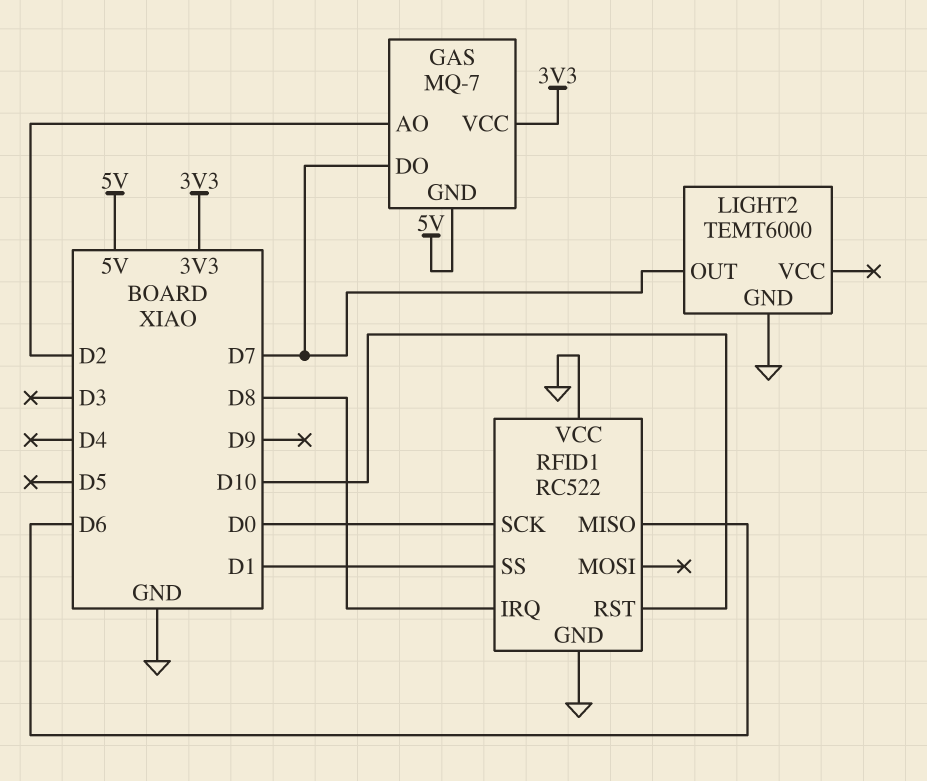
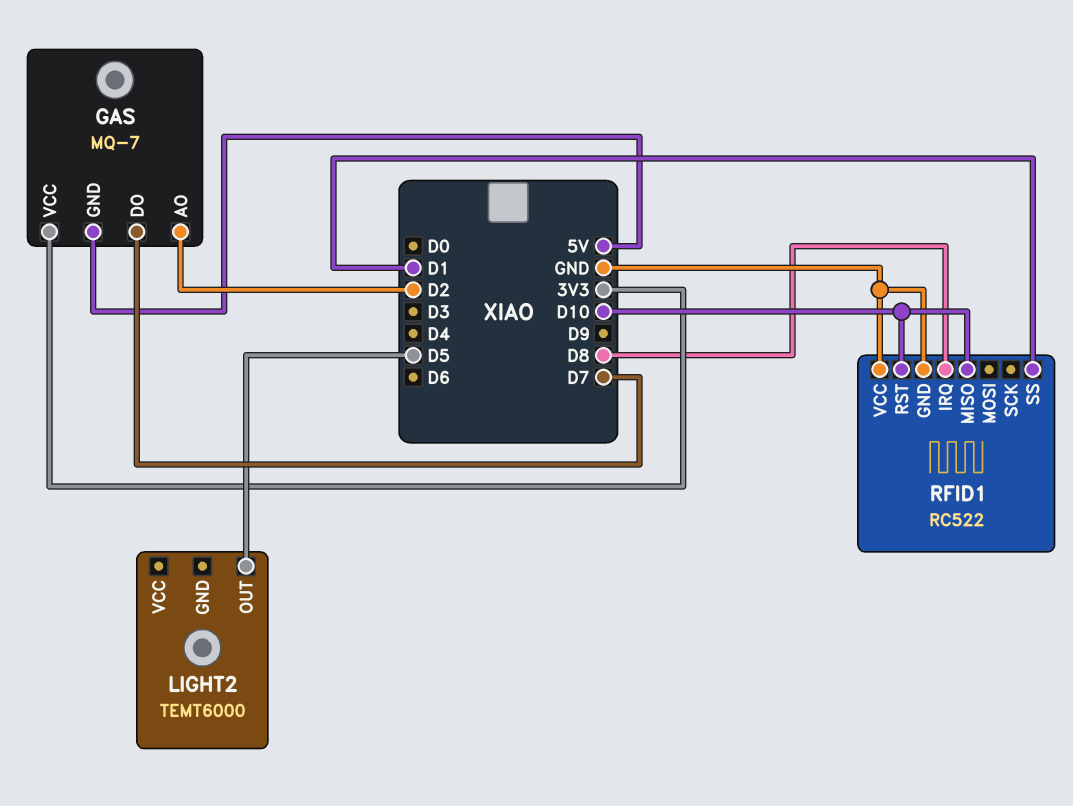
LIGHT2 pin GND: GND -> none
LIGHT2 pin OUT: D7 -> D5
RFID1 pin MISO: D6 -> D10
RFID1 pin SCK: D0 -> none

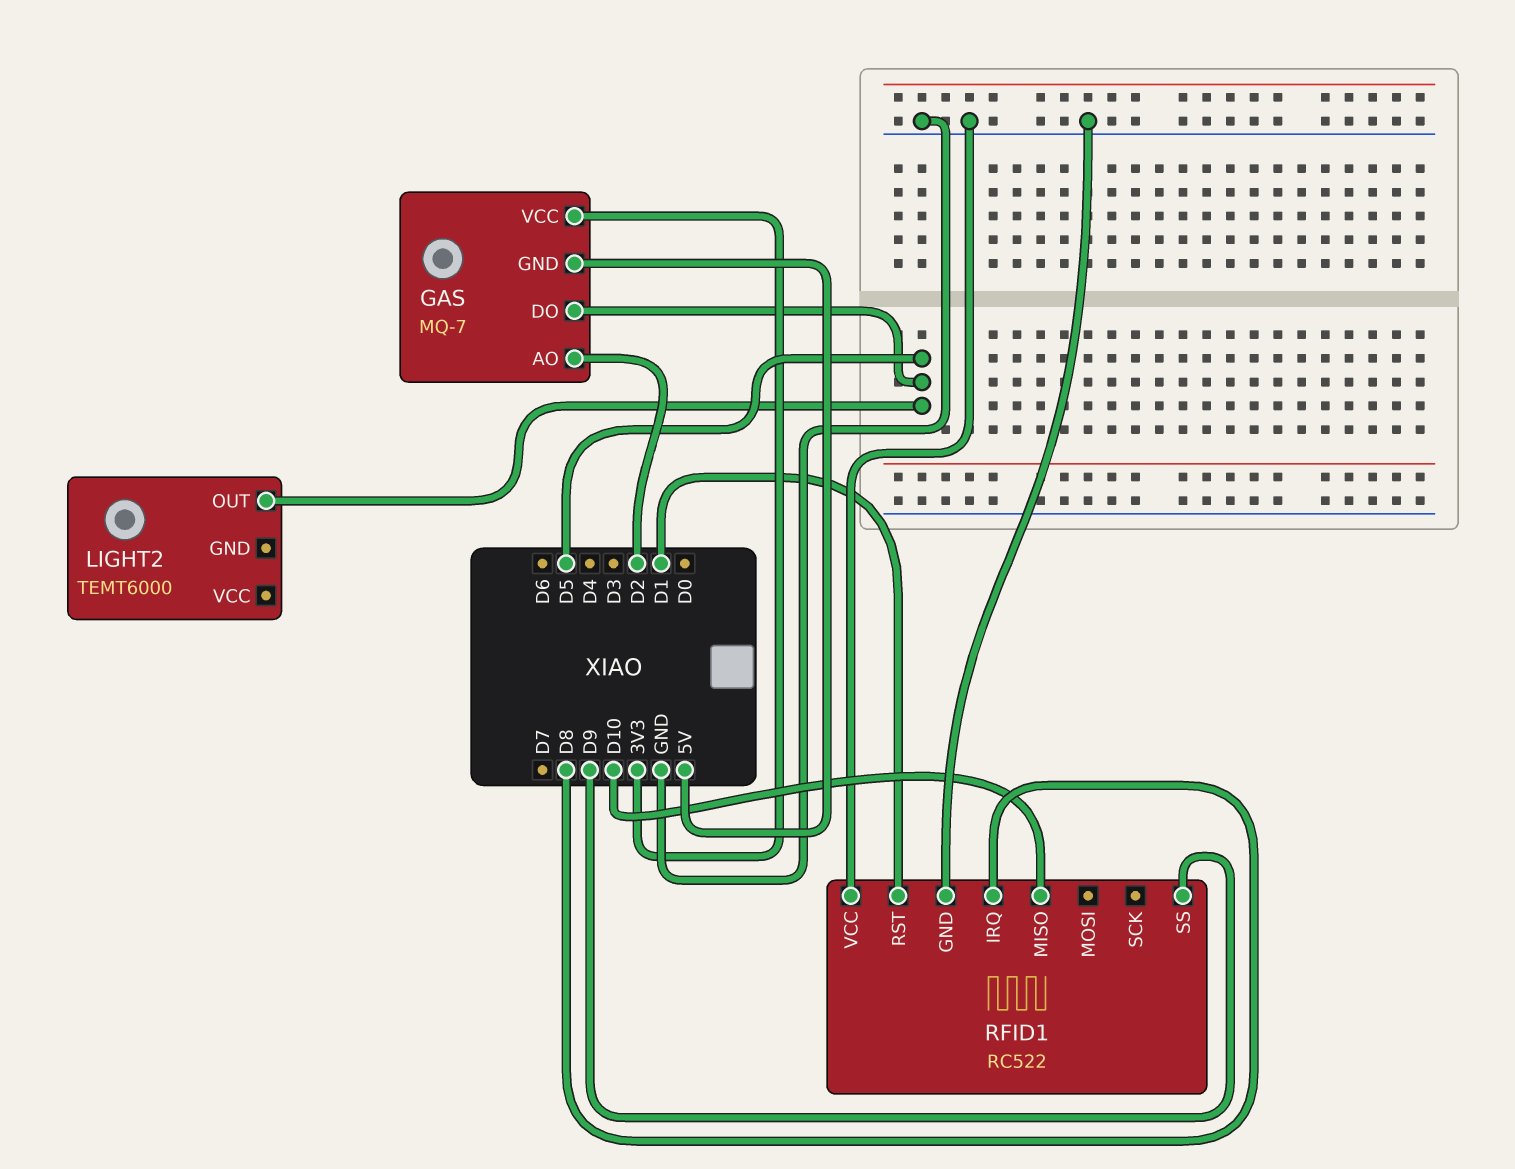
GAS pin DO: D7 -> D5
RFID1 pin RST: D10 -> D1
RFID1 pin SS: D1 -> D9

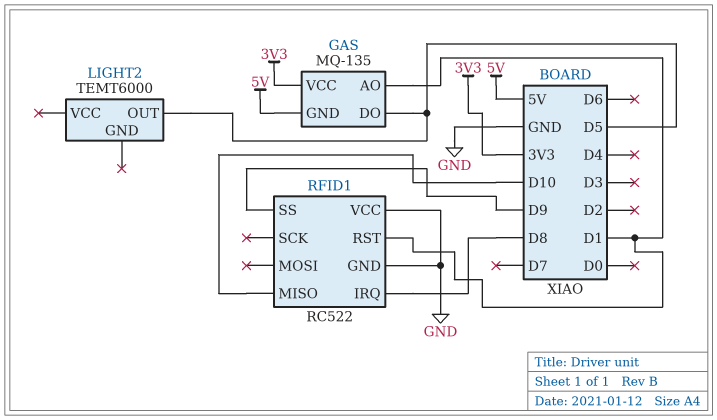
GAS: MQ-7 -> MQ-135
GAS pin AO: D2 -> D1

